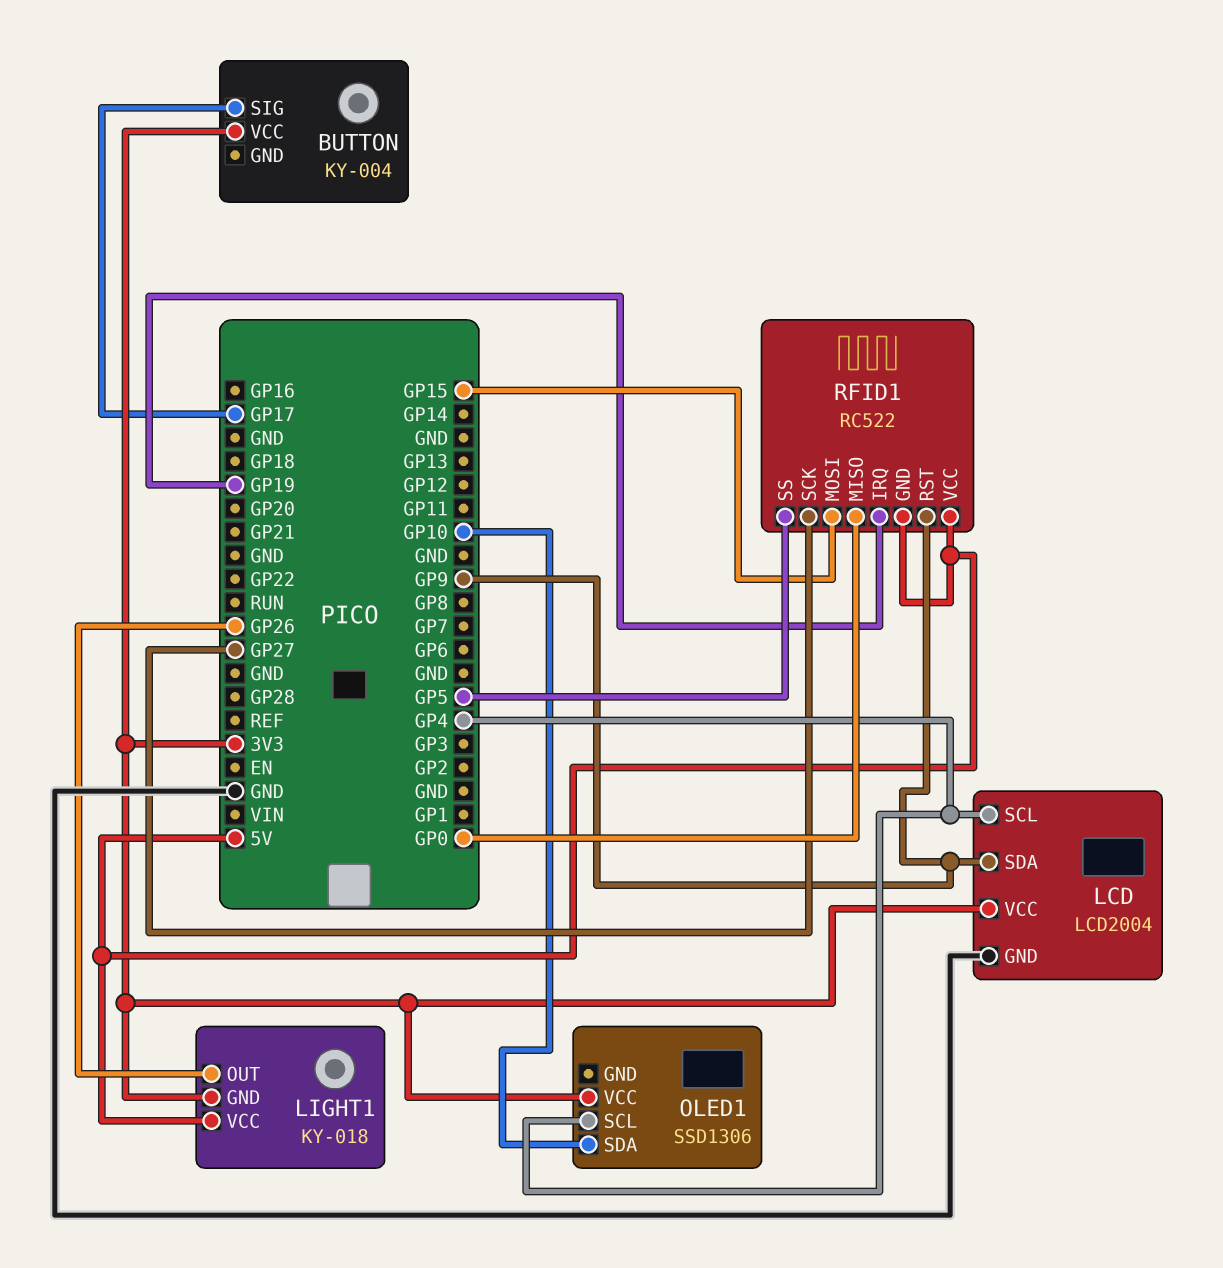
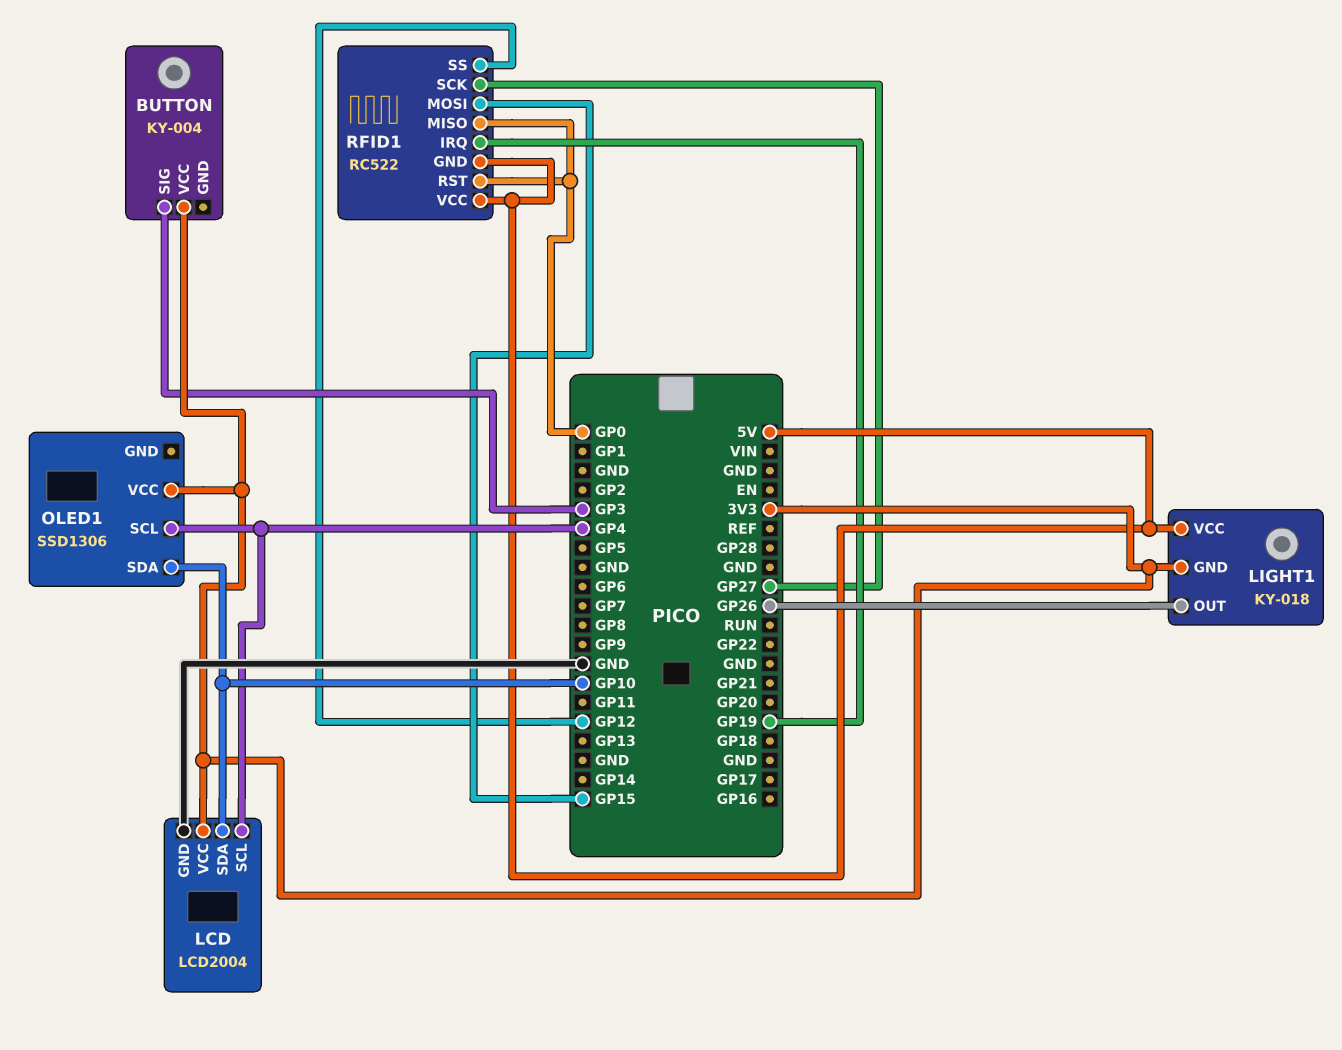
BUTTON pin SIG: GP17 -> GP3
LCD pin SDA: GP9 -> GP10
RFID1 pin RST: GP9 -> GP0
RFID1 pin SS: GP5 -> GP12

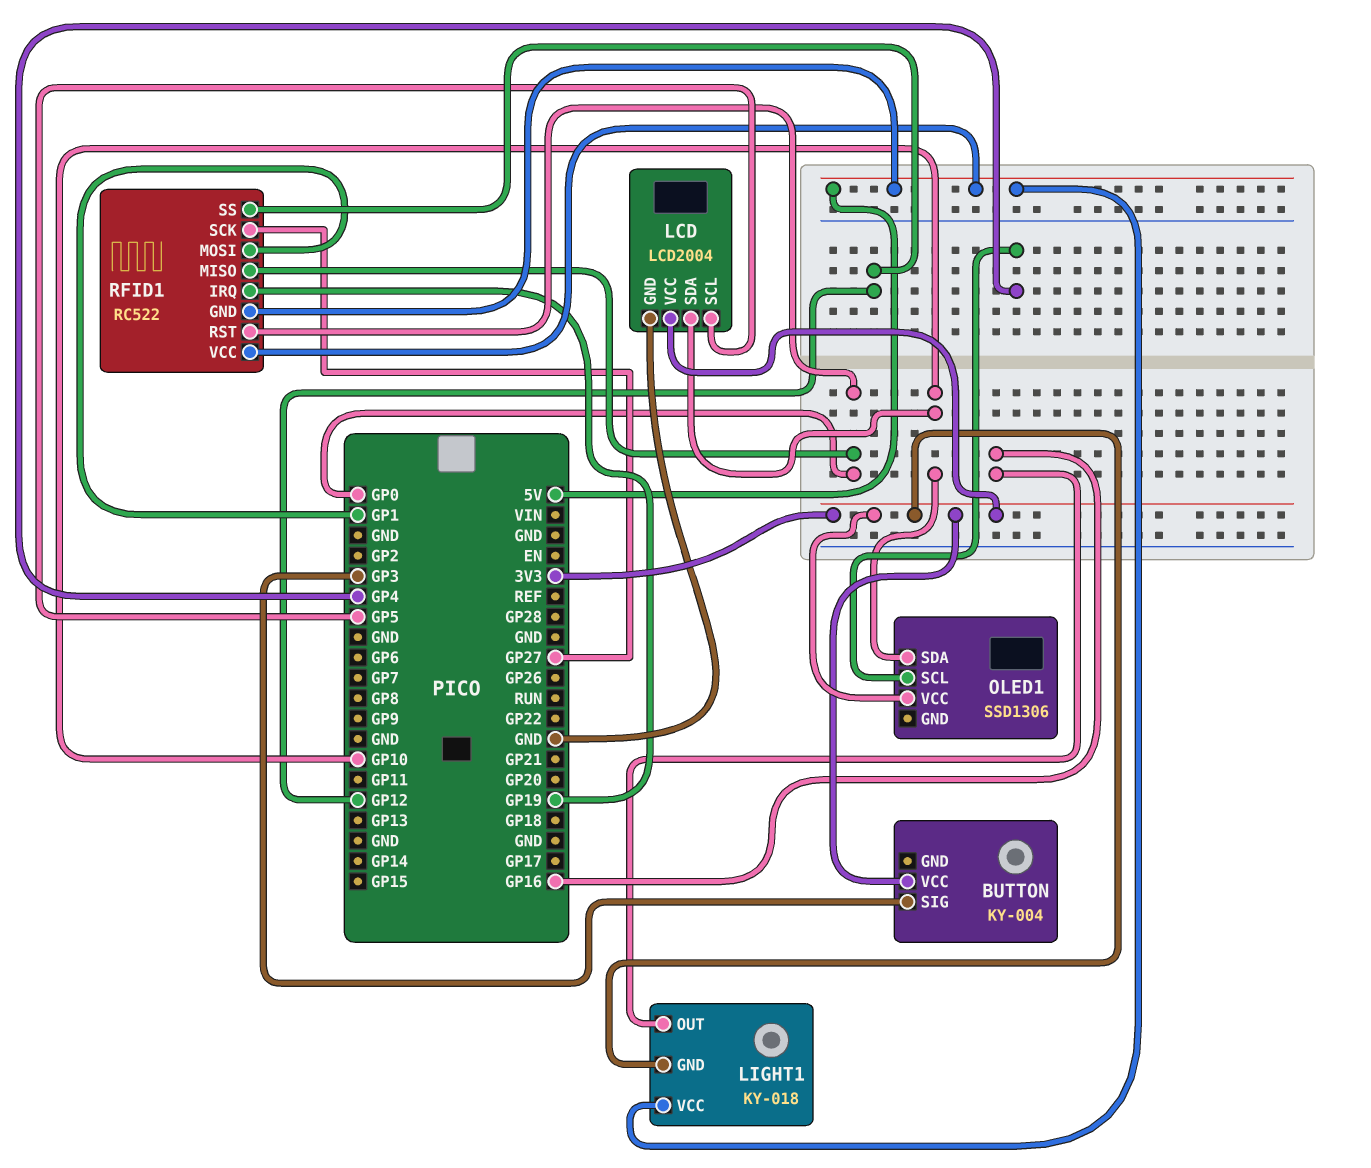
LCD pin SCL: GP4 -> GP5
LIGHT1 pin OUT: GP26 -> GP16
RFID1 pin MOSI: GP15 -> GP1

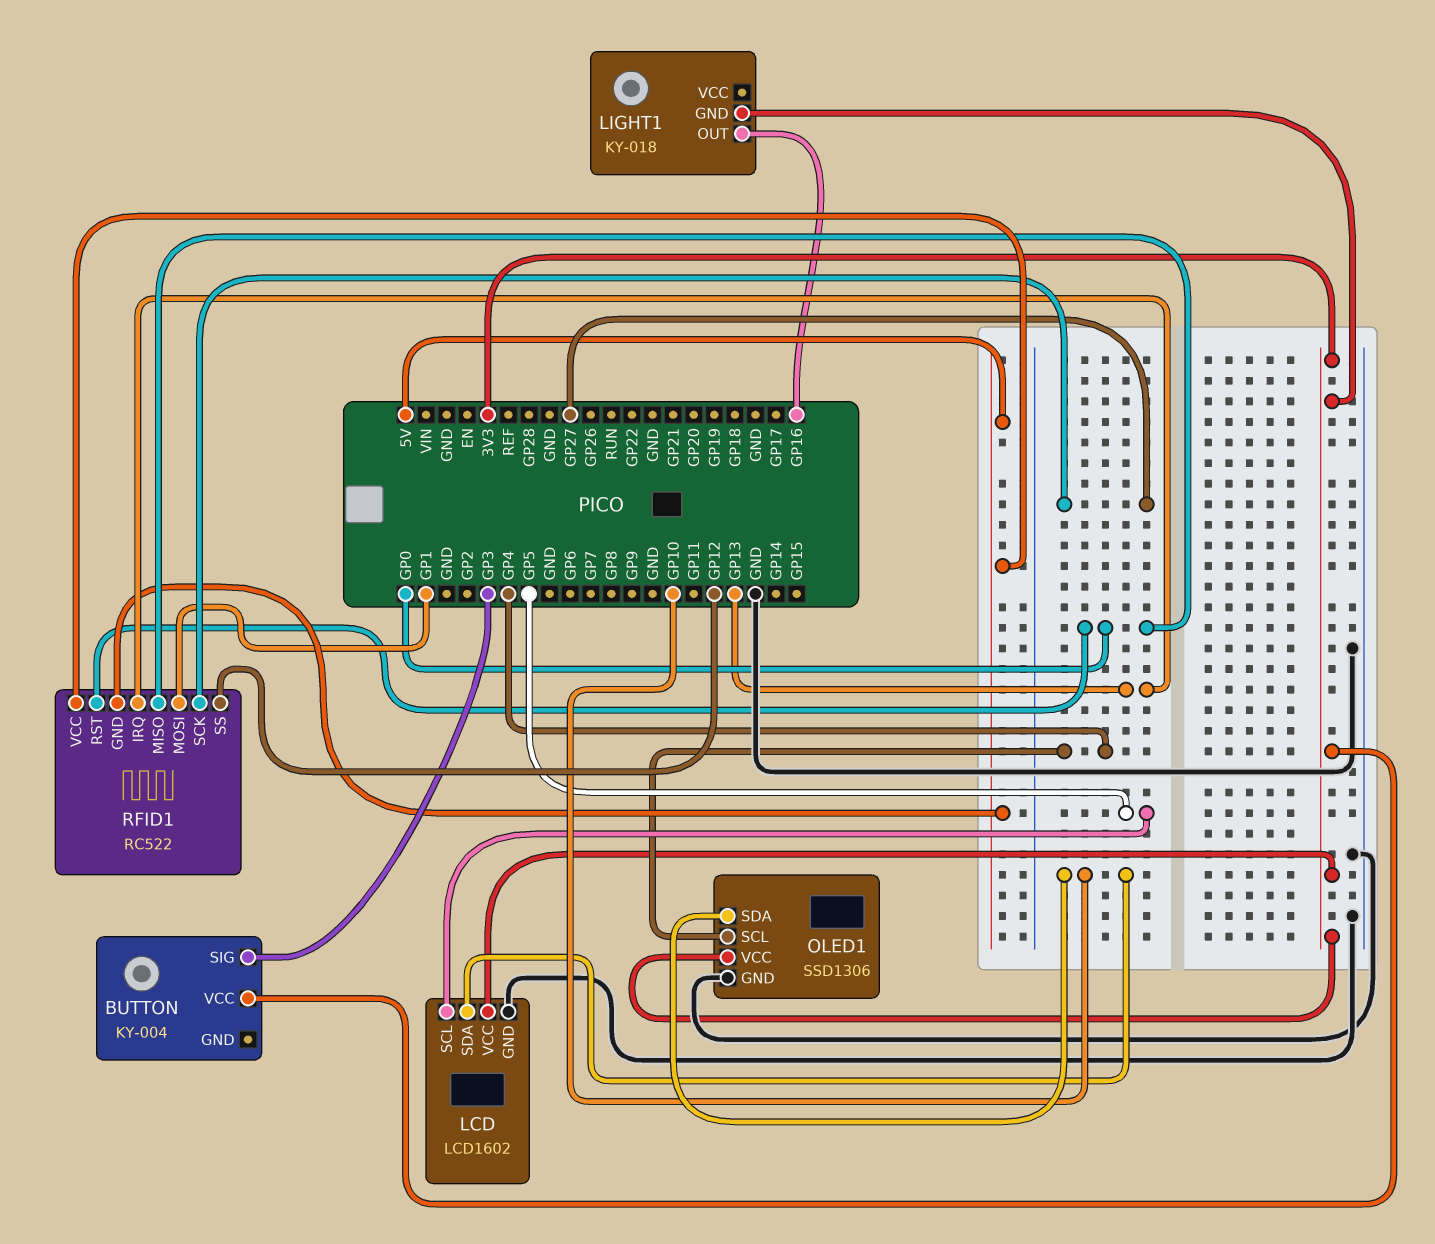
LCD: LCD2004 -> LCD1602
LIGHT1 pin VCC: 5V -> none
OLED1 pin GND: none -> GND
RFID1 pin IRQ: GP19 -> GP13

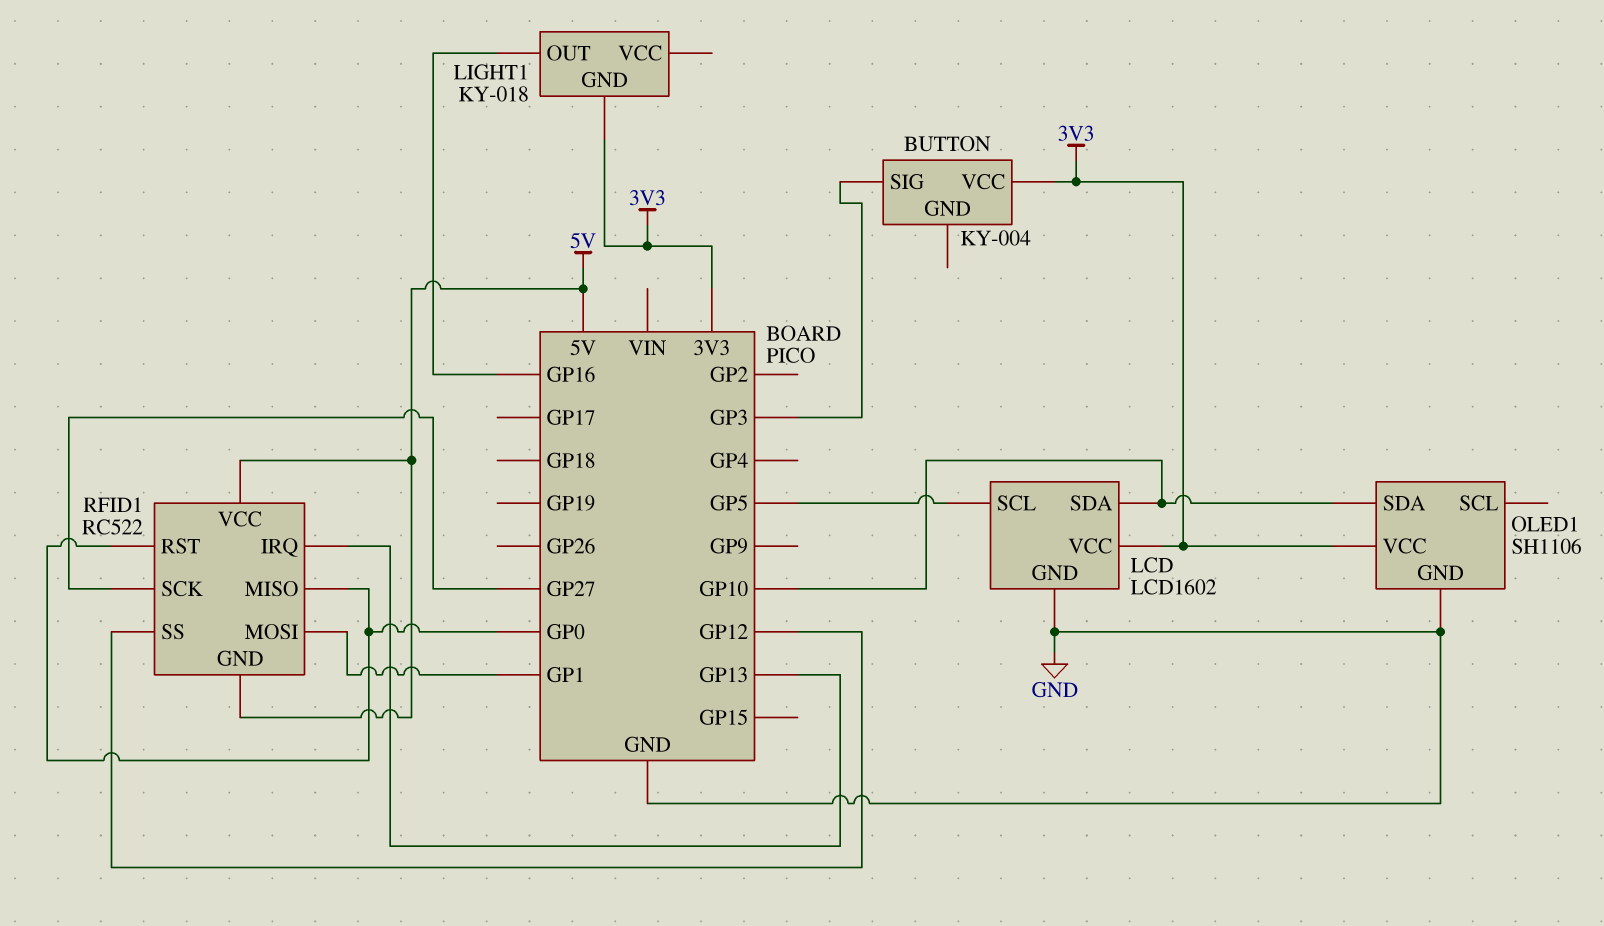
OLED1: SSD1306 -> SH1106
OLED1 pin SCL: GP4 -> none

